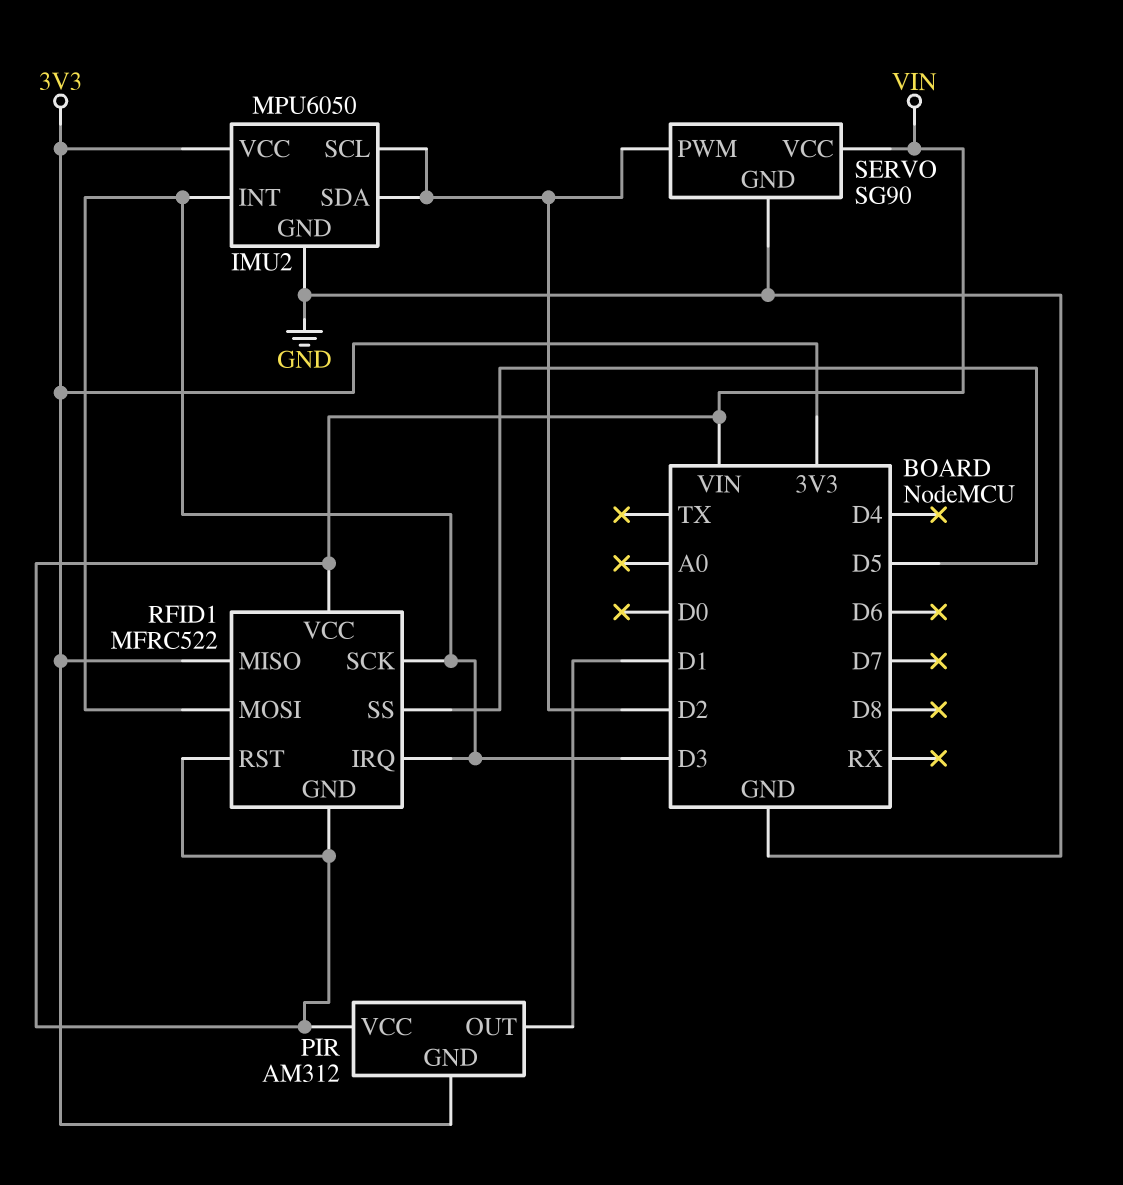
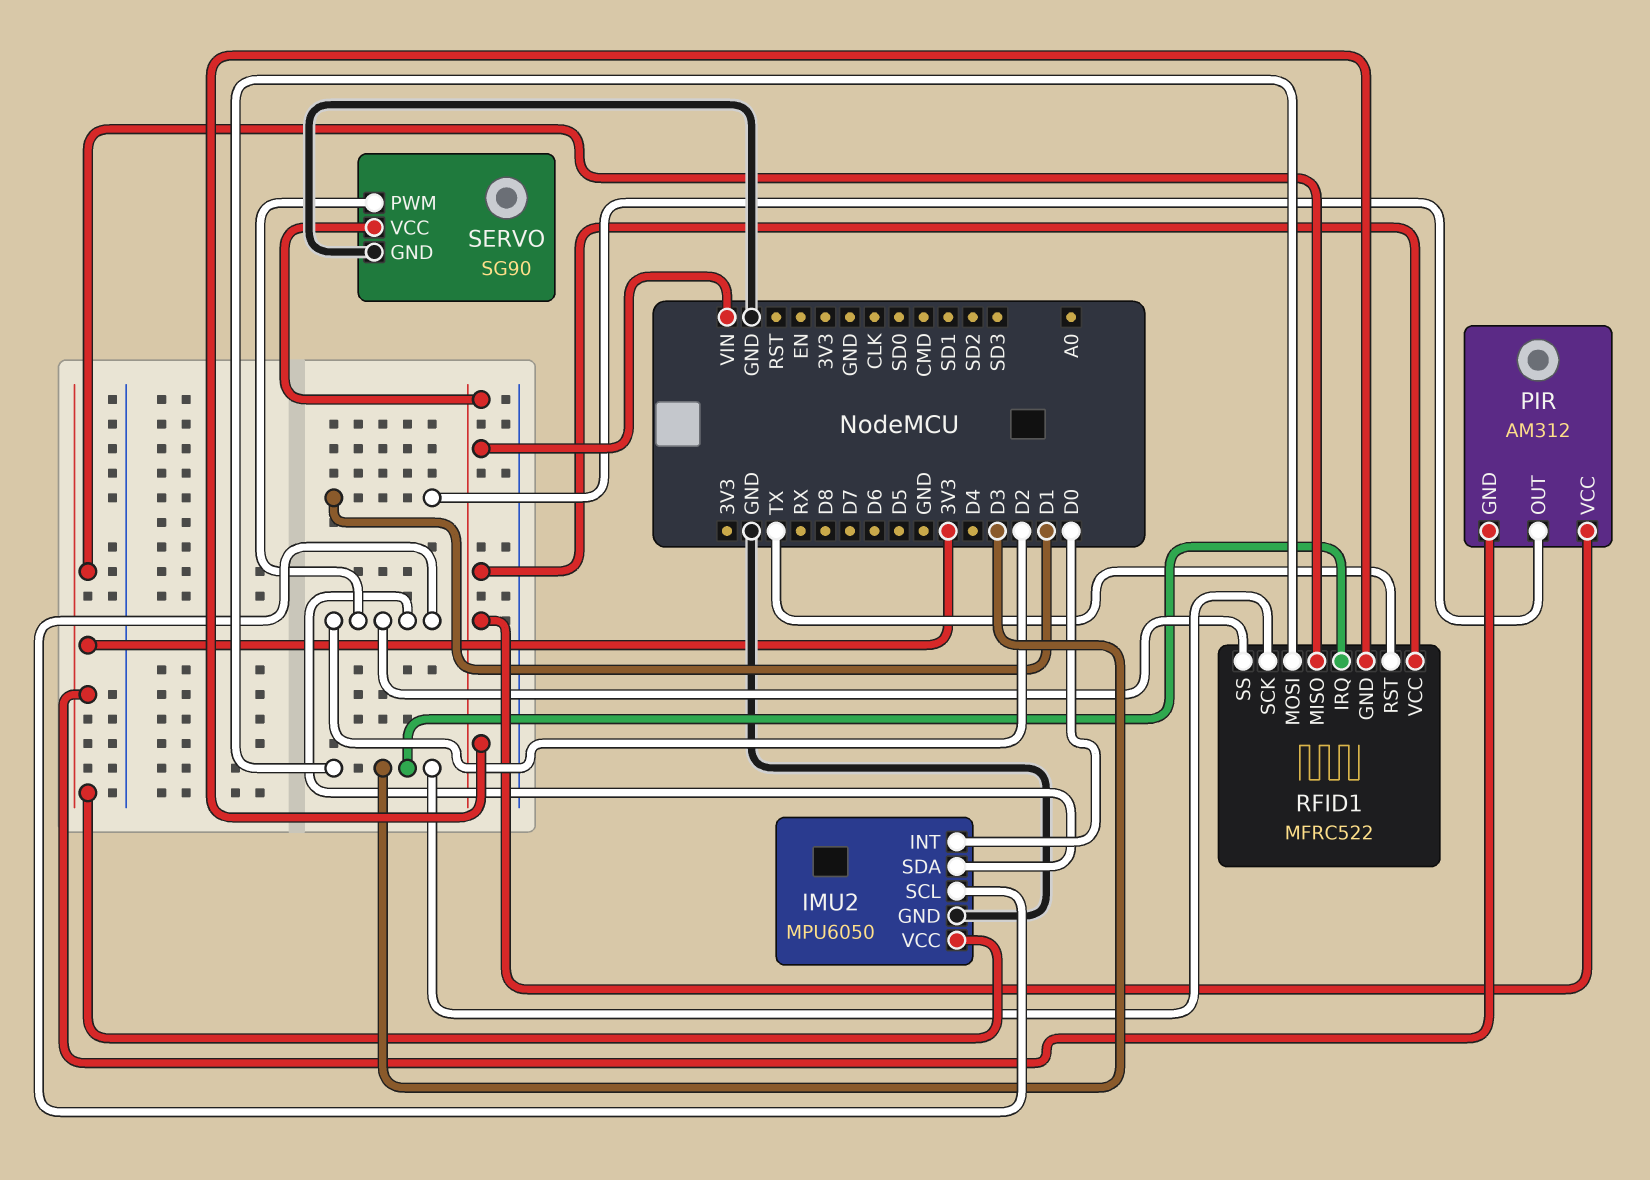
IMU2 pin INT: D3 -> D0
RFID1 pin RST: VIN -> TX
RFID1 pin SS: D5 -> D2

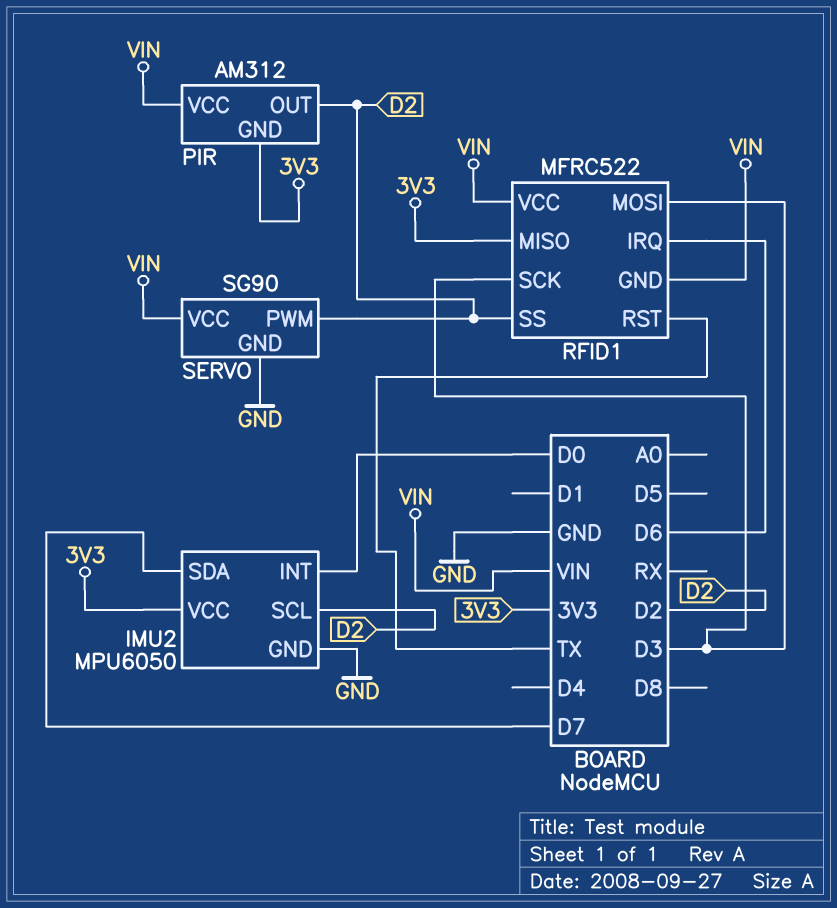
IMU2 pin SDA: D2 -> D7
PIR pin OUT: D1 -> D2
RFID1 pin IRQ: D3 -> D6

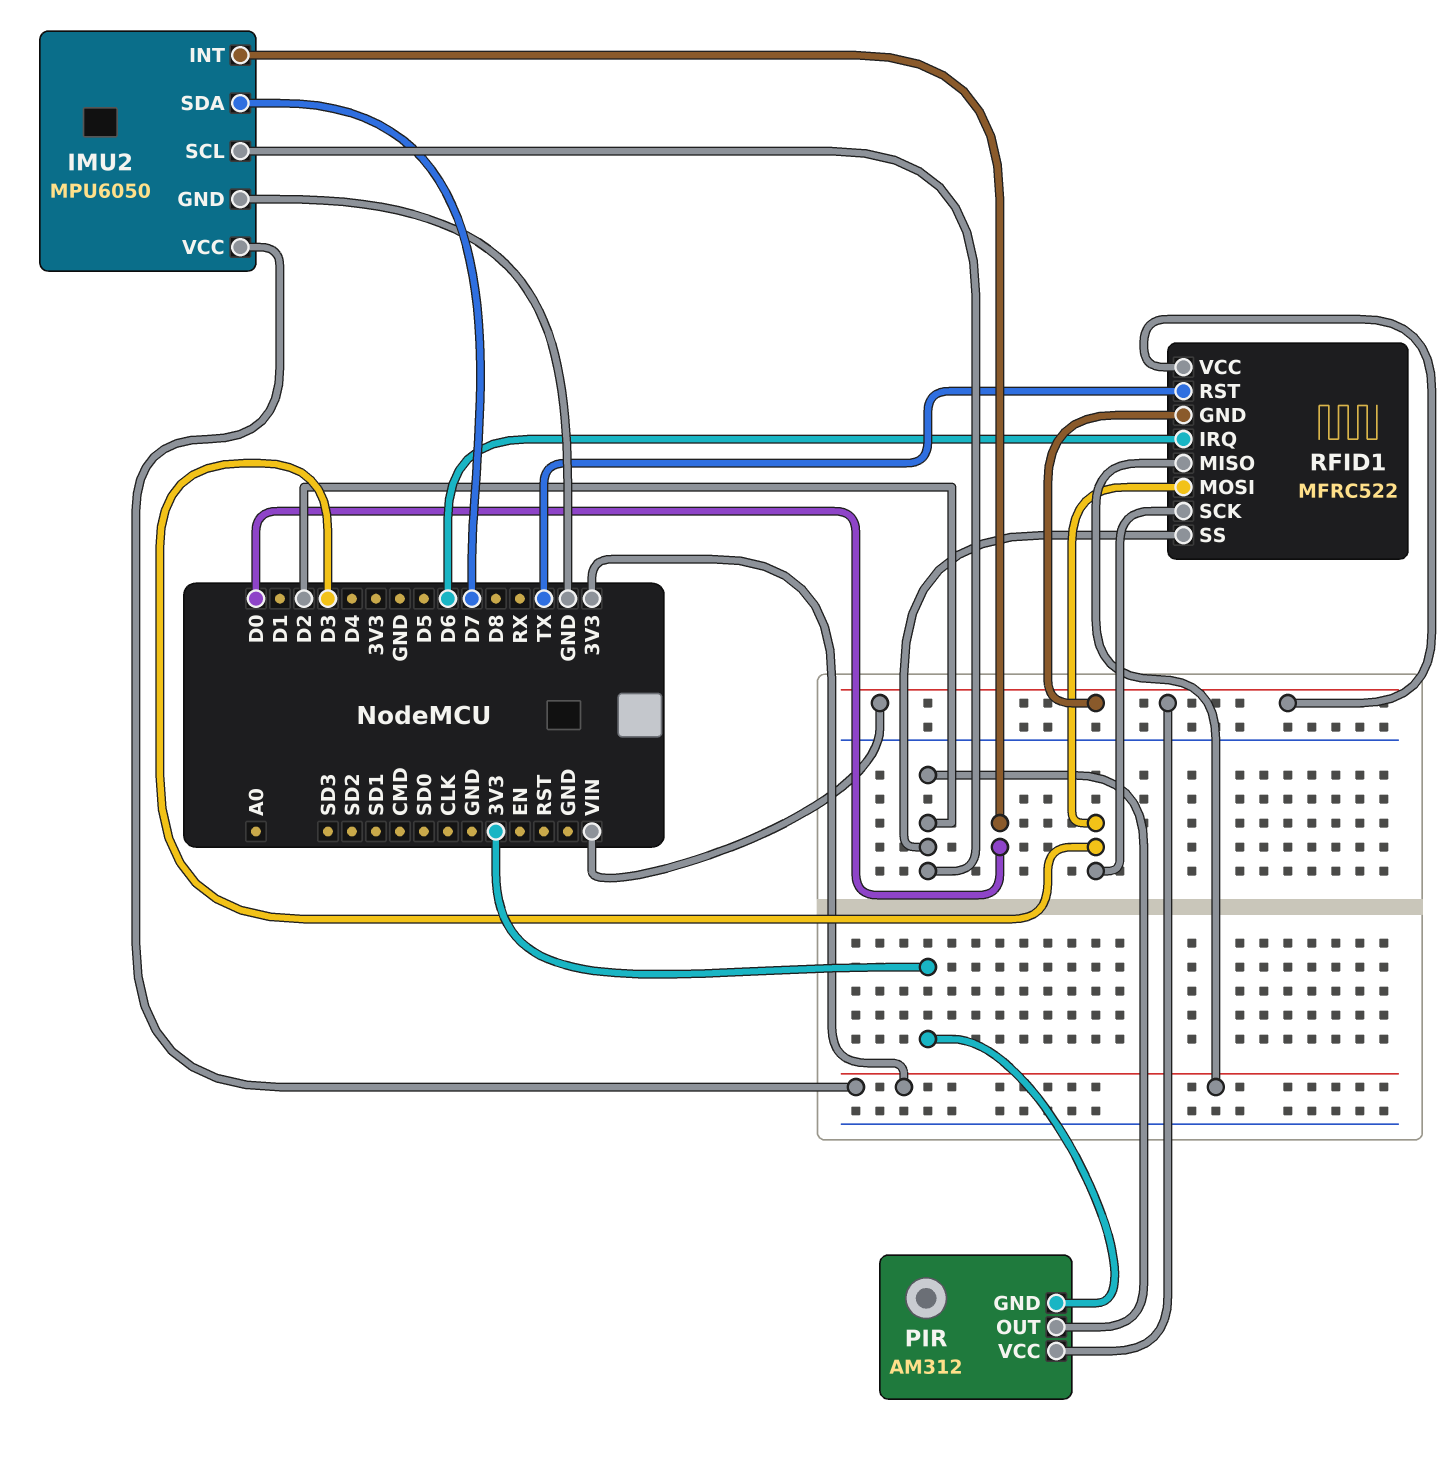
SERVO: SG90 -> none
SERVO pin GND: GND -> none
SERVO pin PWM: D2 -> none
SERVO pin VCC: VIN -> none

